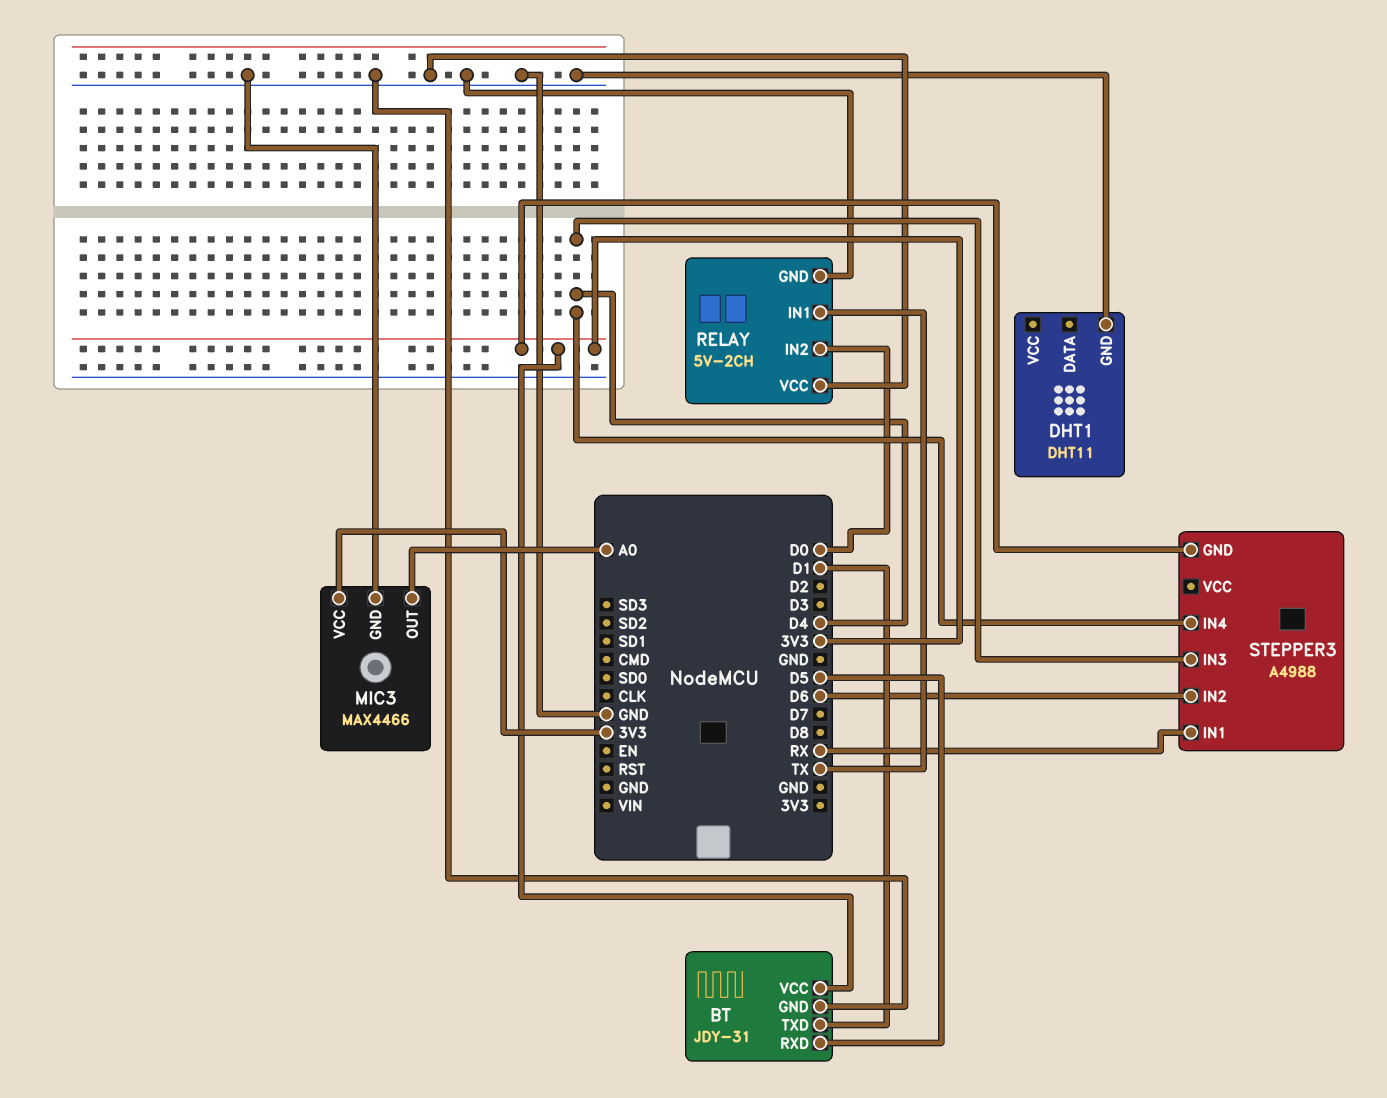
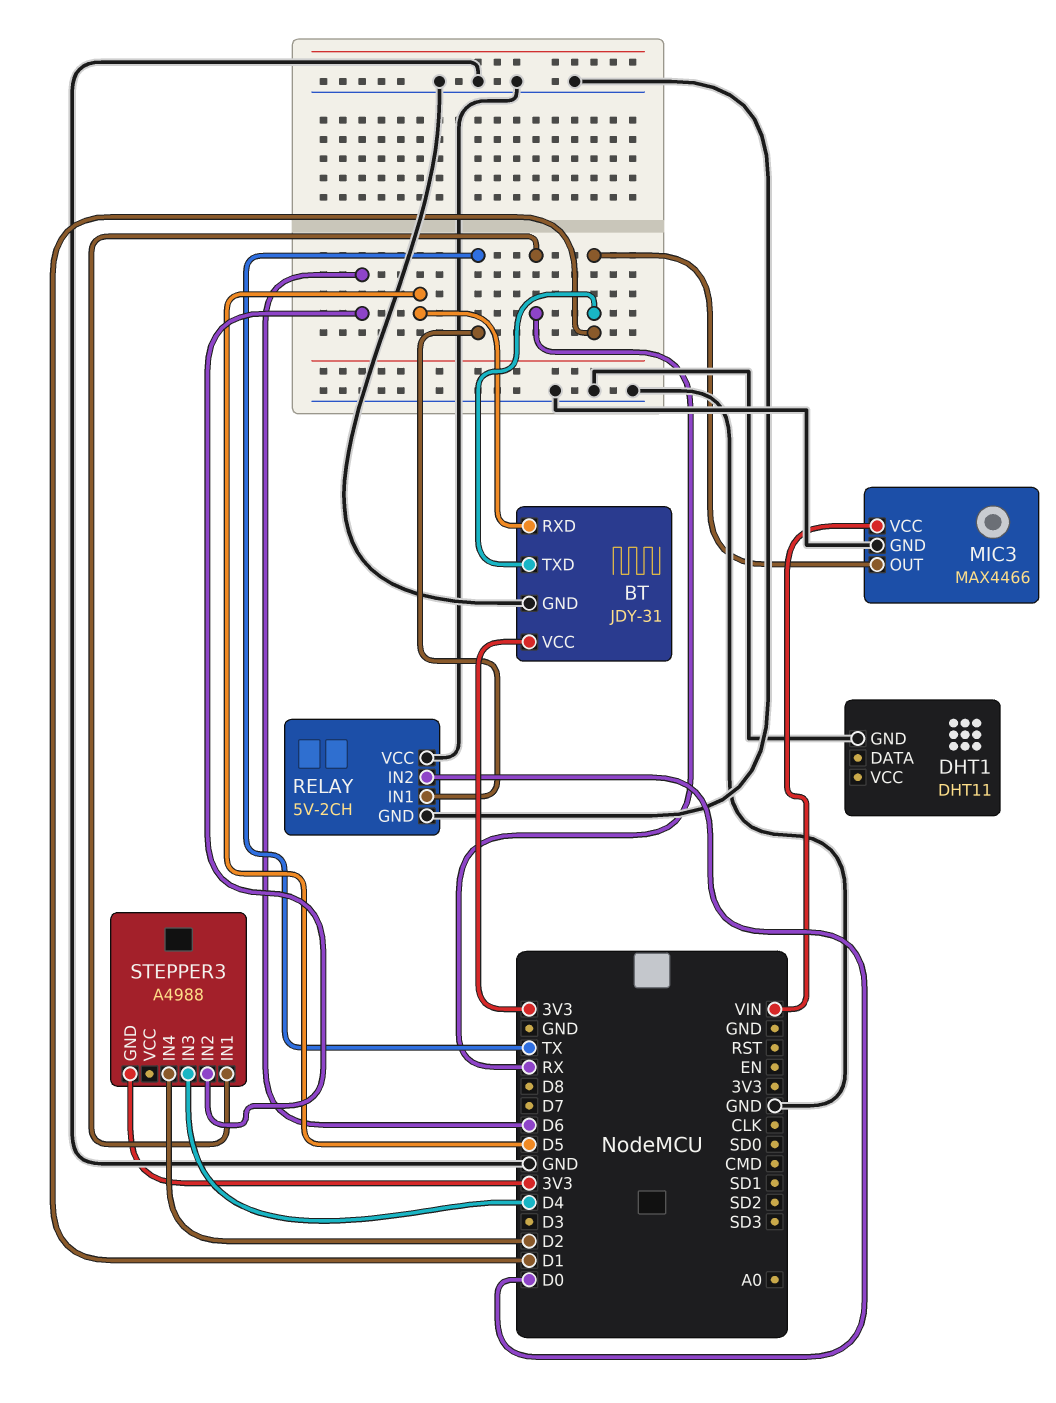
MIC3 pin OUT: A0 -> D1
MIC3 pin VCC: 3V3 -> VIN
STEPPER3 pin IN4: D4 -> D2

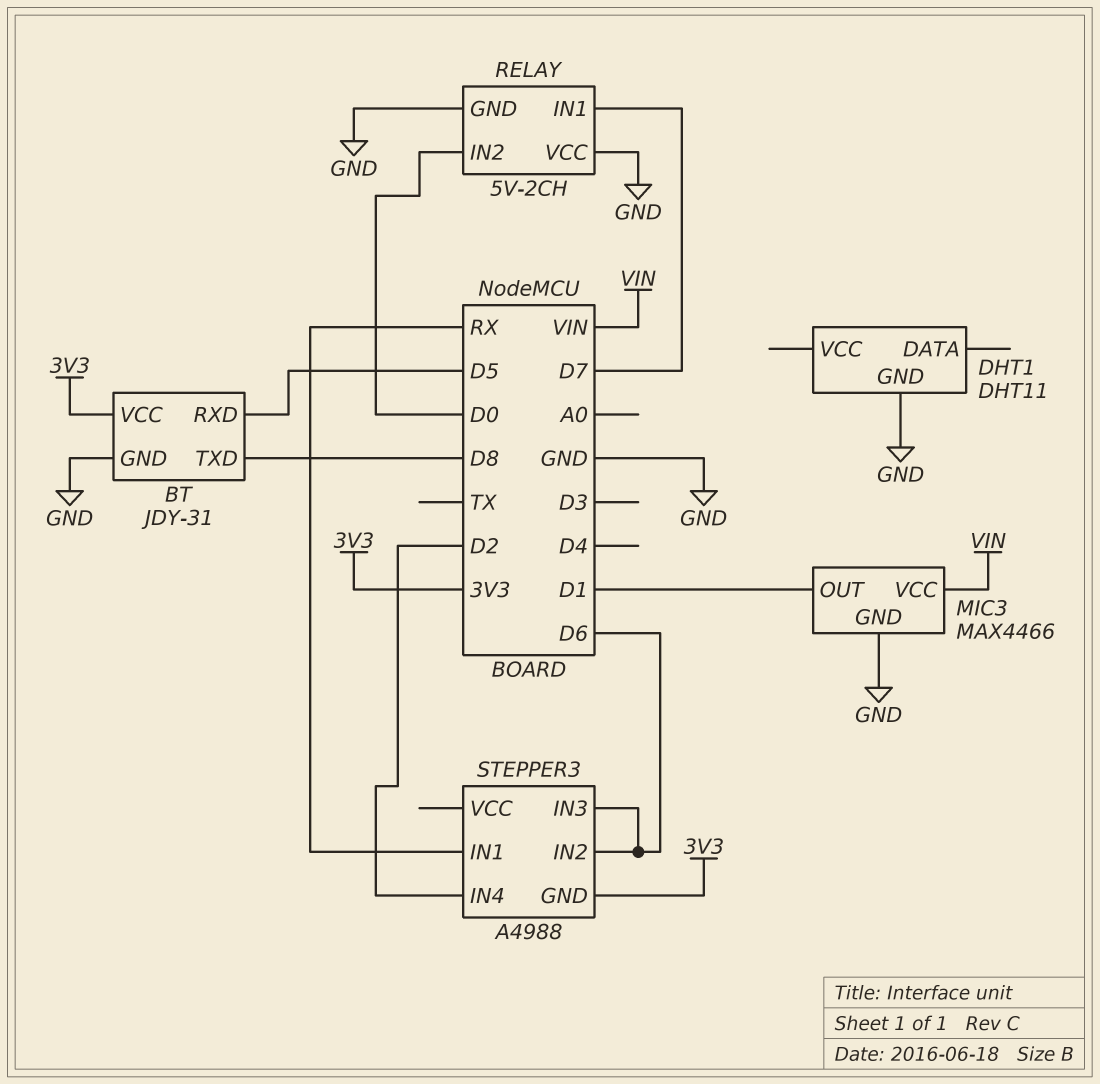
BT pin TXD: D1 -> D8
RELAY pin IN1: TX -> D7
STEPPER3 pin IN3: D4 -> D6

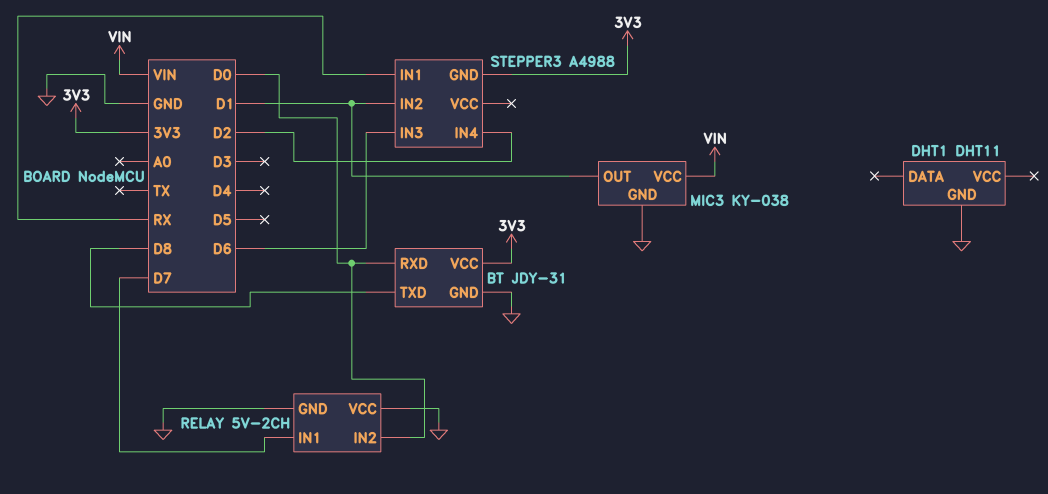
BT pin RXD: D5 -> D0
MIC3: MAX4466 -> KY-038
STEPPER3 pin IN2: D6 -> D1

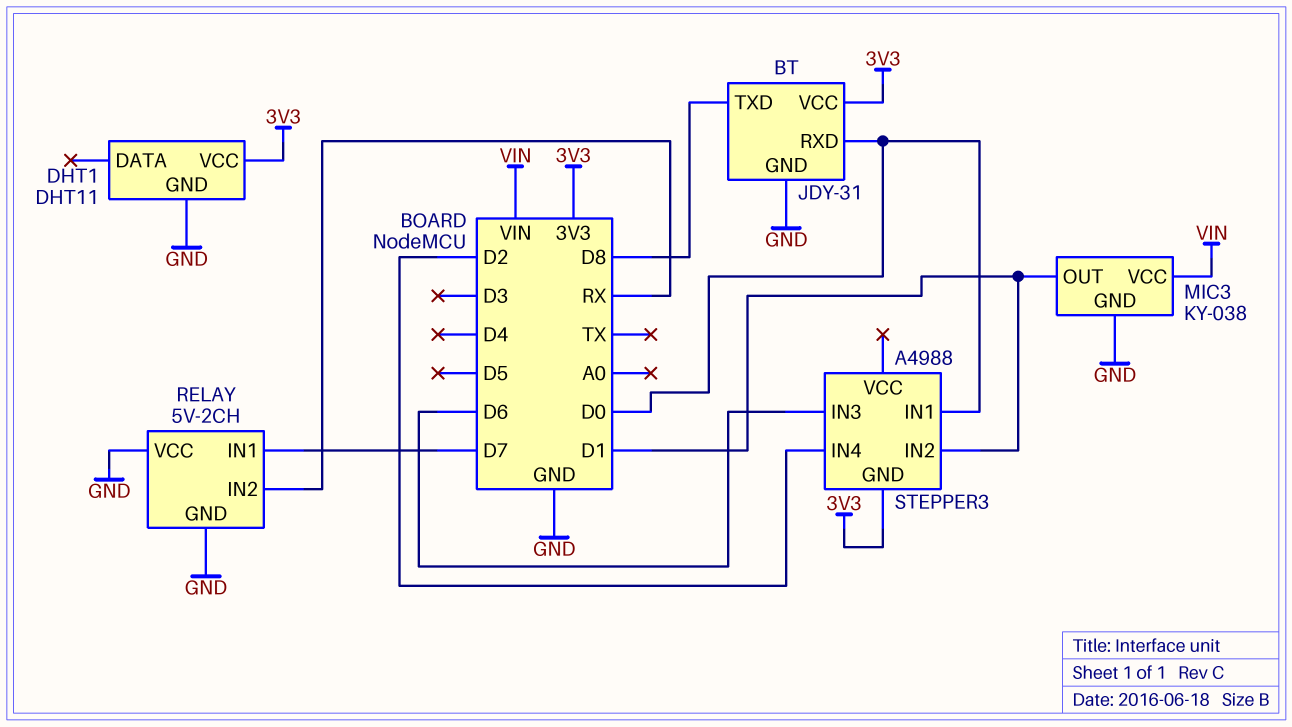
DHT1 pin VCC: none -> 3V3
RELAY pin IN2: D0 -> RX
STEPPER3 pin IN1: RX -> D0

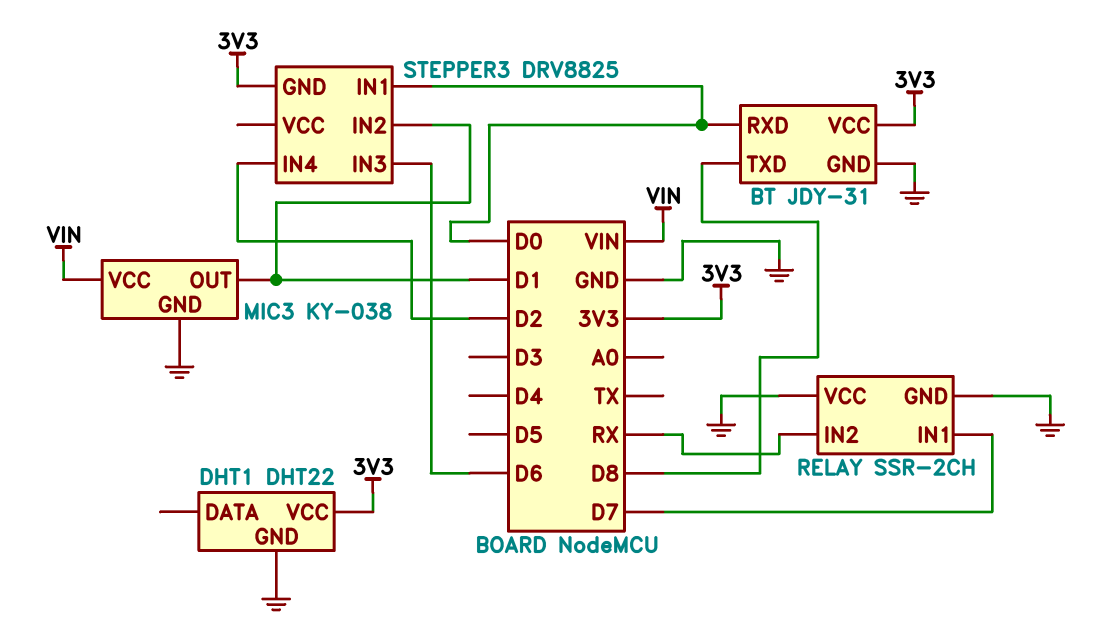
DHT1: DHT11 -> DHT22
RELAY: 5V-2CH -> SSR-2CH
STEPPER3: A4988 -> DRV8825

